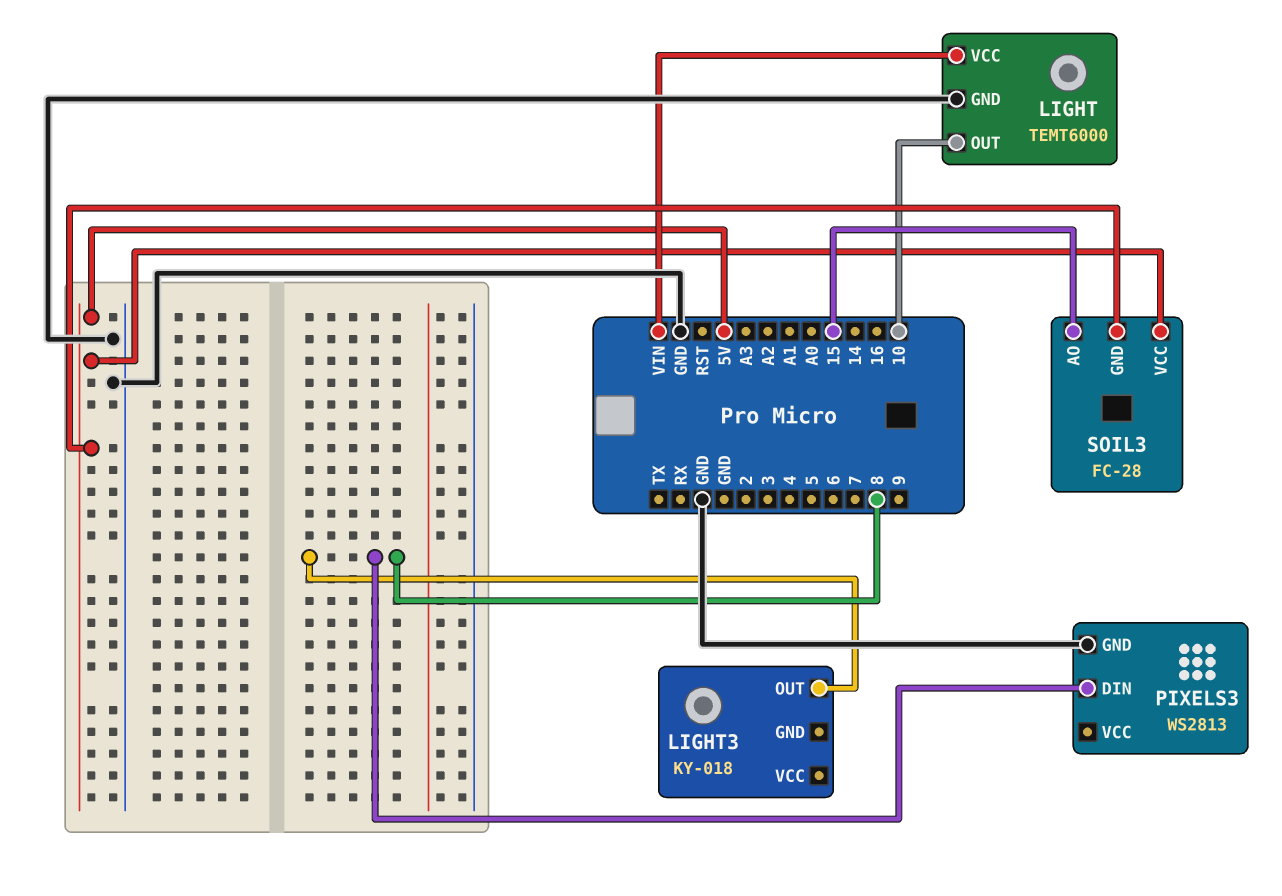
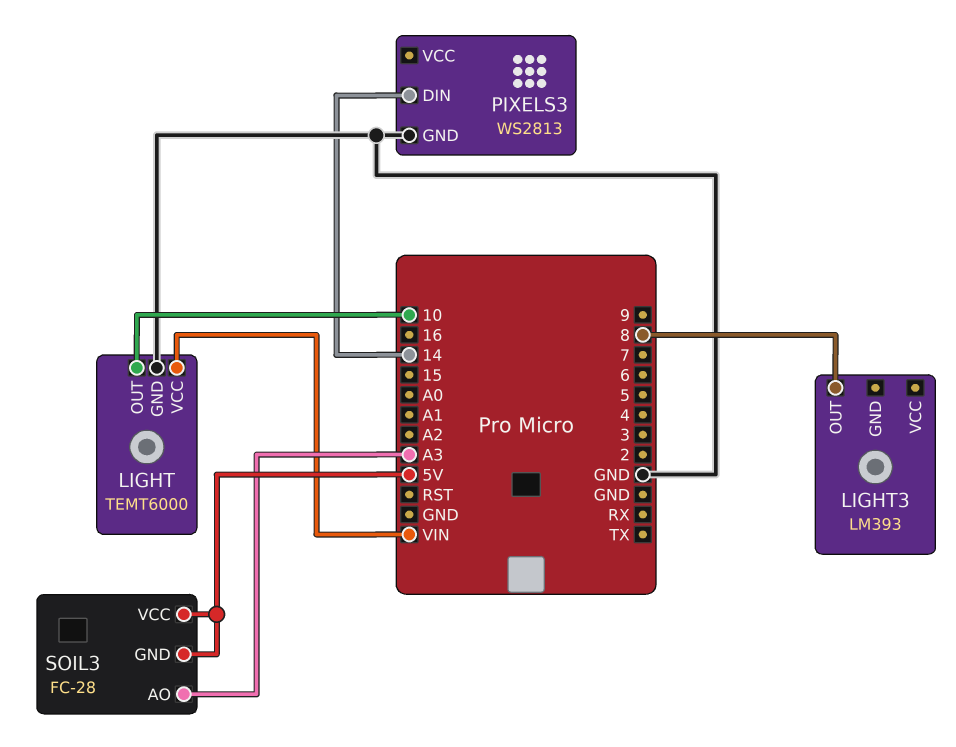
LIGHT3: KY-018 -> LM393
PIXELS3 pin DIN: 8 -> 14
SOIL3 pin AO: 15 -> A3

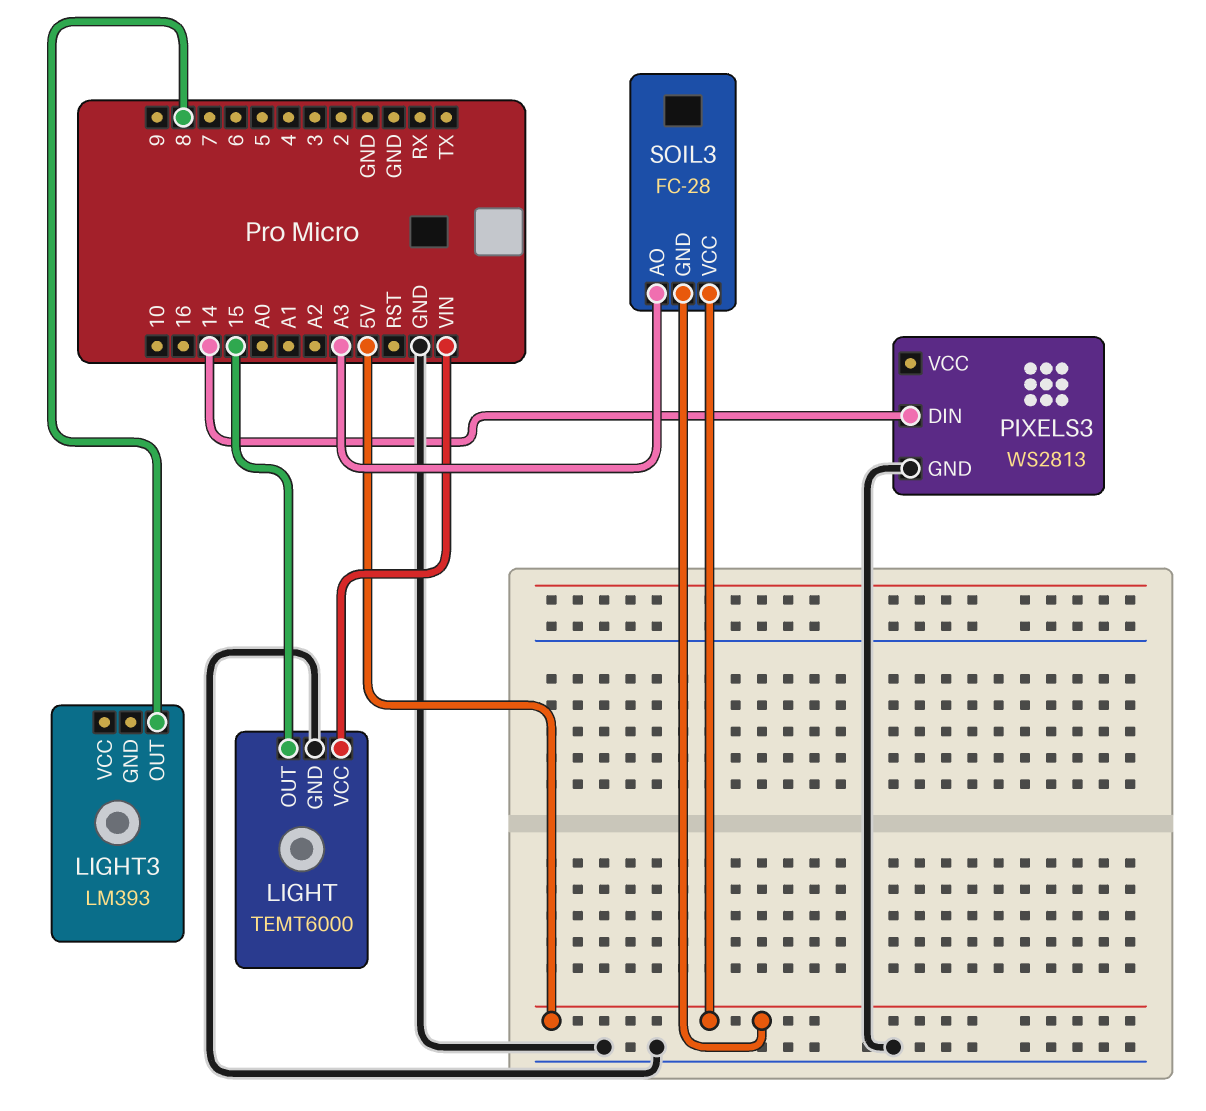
LIGHT pin OUT: 10 -> 15

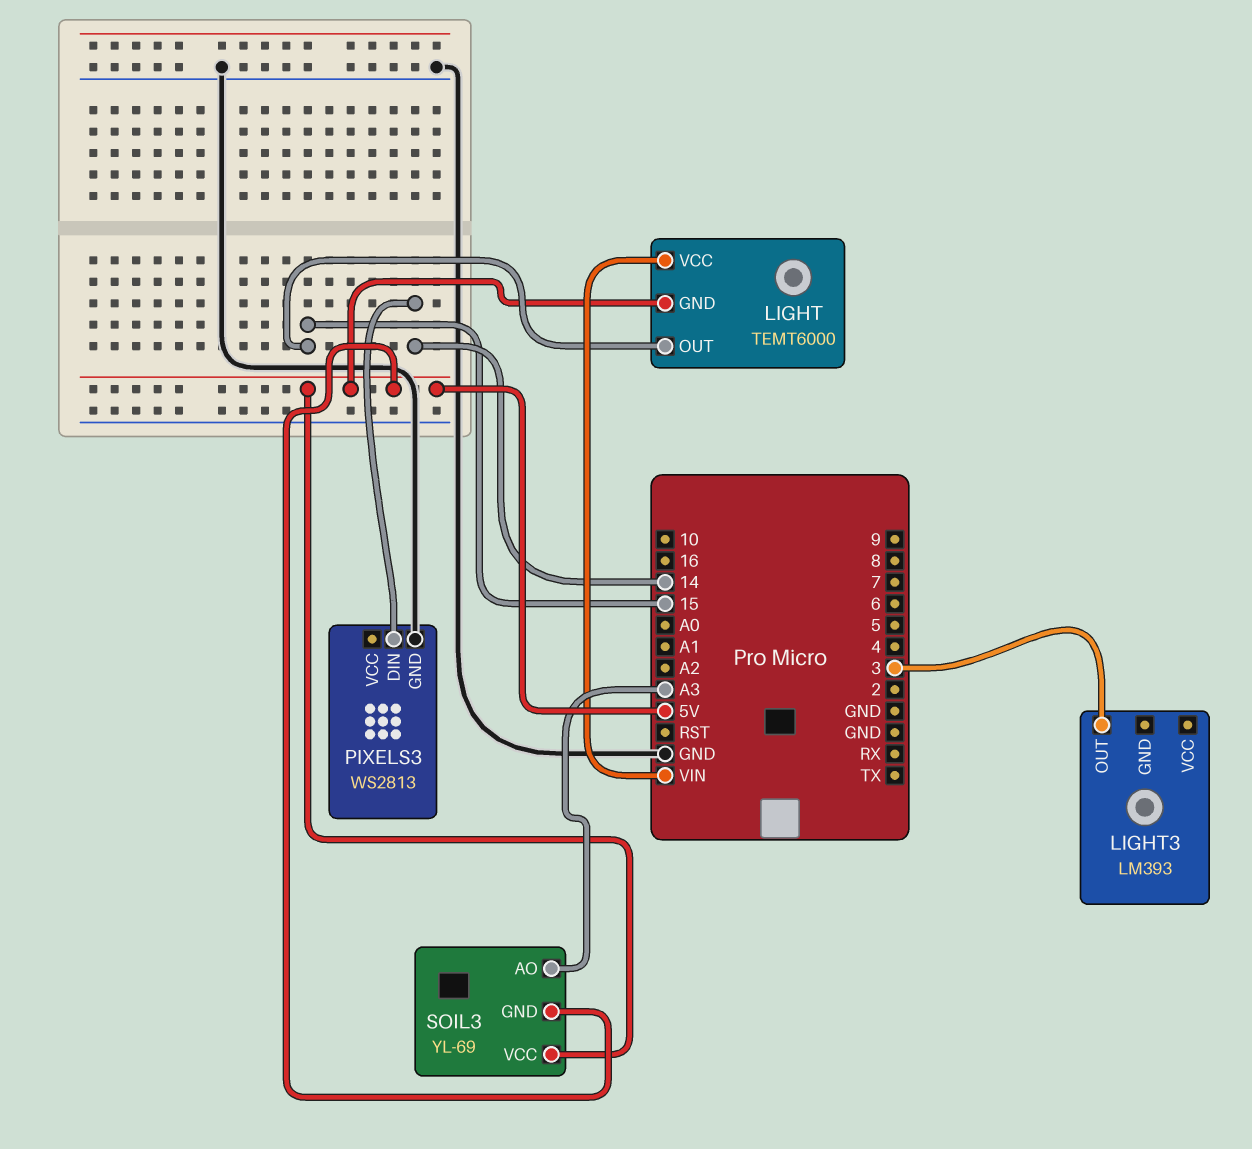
LIGHT pin GND: GND -> 5V
LIGHT3 pin OUT: 8 -> 3
SOIL3: FC-28 -> YL-69

